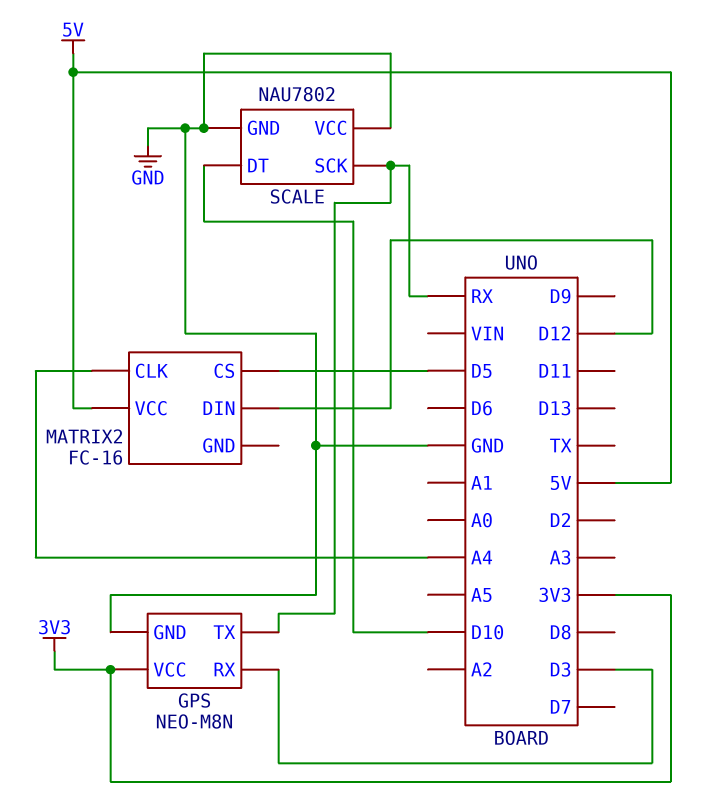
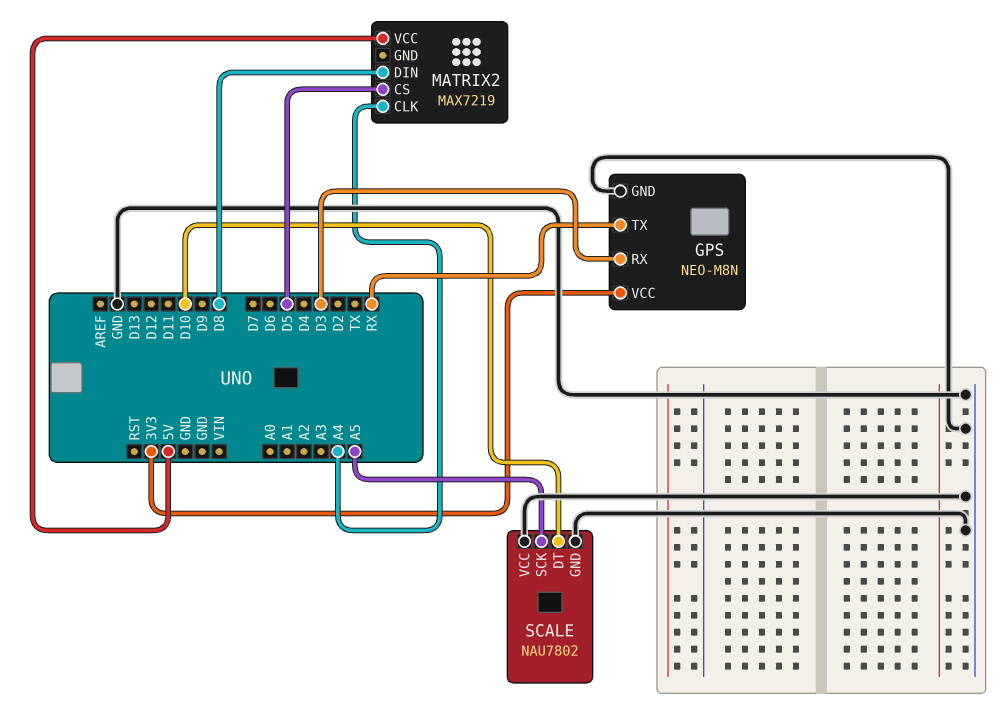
MATRIX2: FC-16 -> MAX7219
MATRIX2 pin DIN: D12 -> D8
SCALE pin SCK: RX -> A5

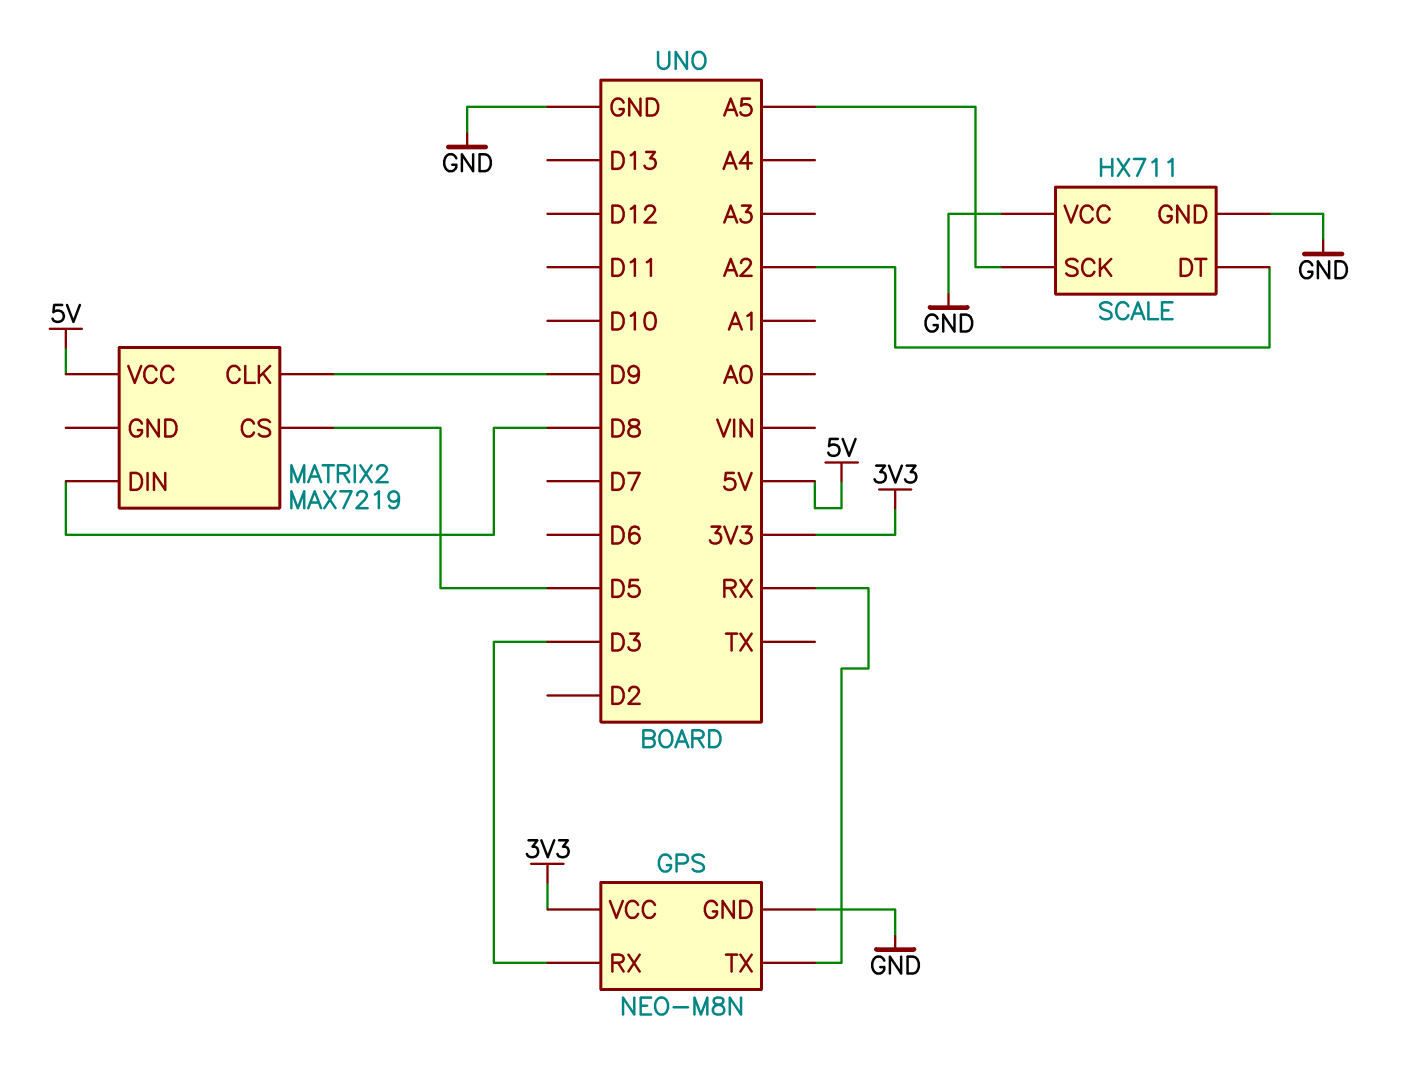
MATRIX2 pin CLK: A4 -> D9
SCALE: NAU7802 -> HX711
SCALE pin DT: D10 -> A2

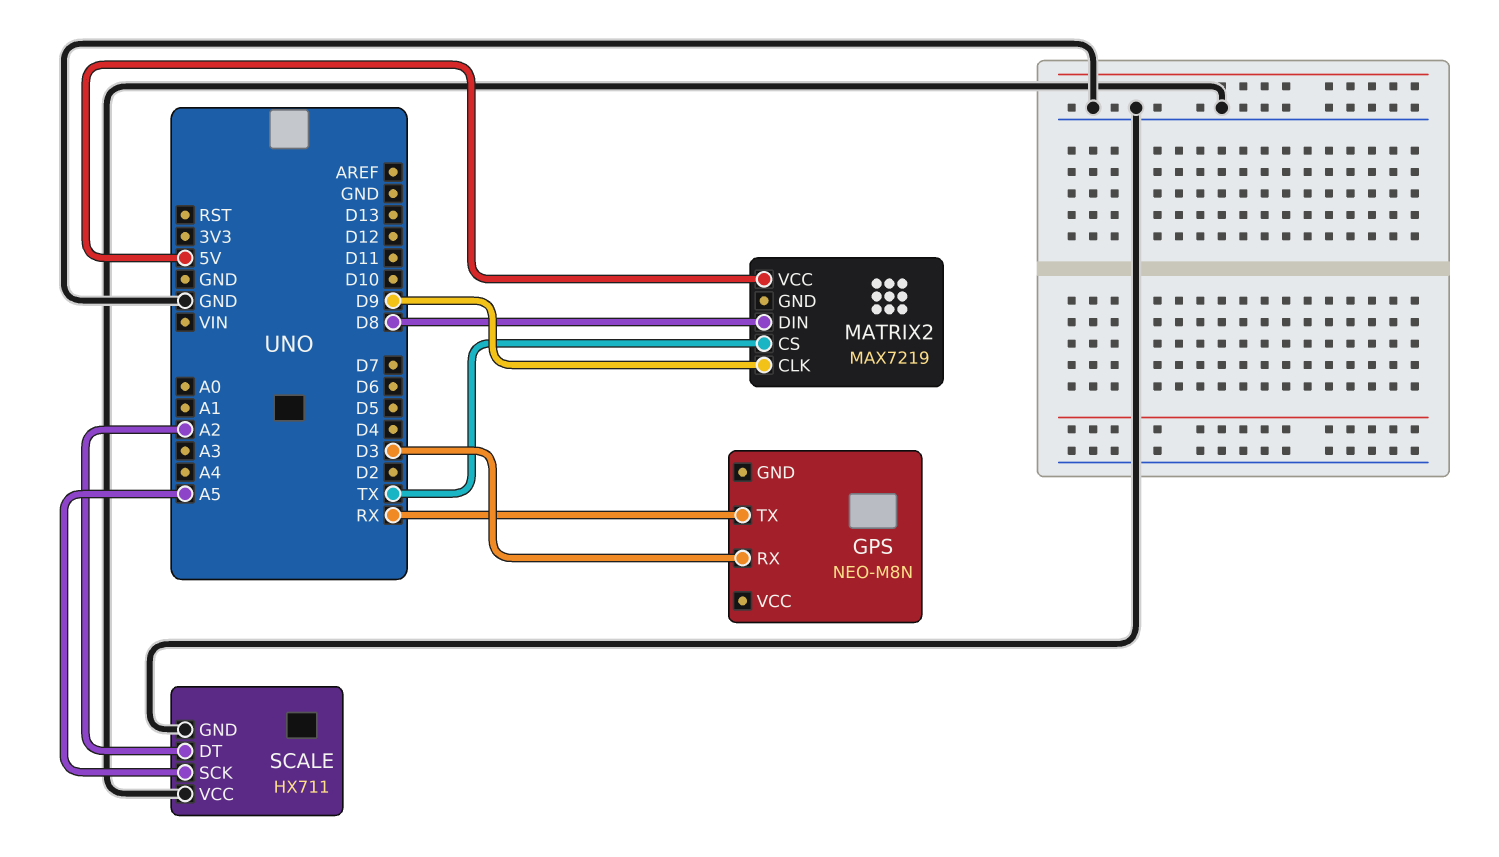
GPS pin GND: GND -> none
GPS pin VCC: 3V3 -> none
MATRIX2 pin CS: D5 -> TX

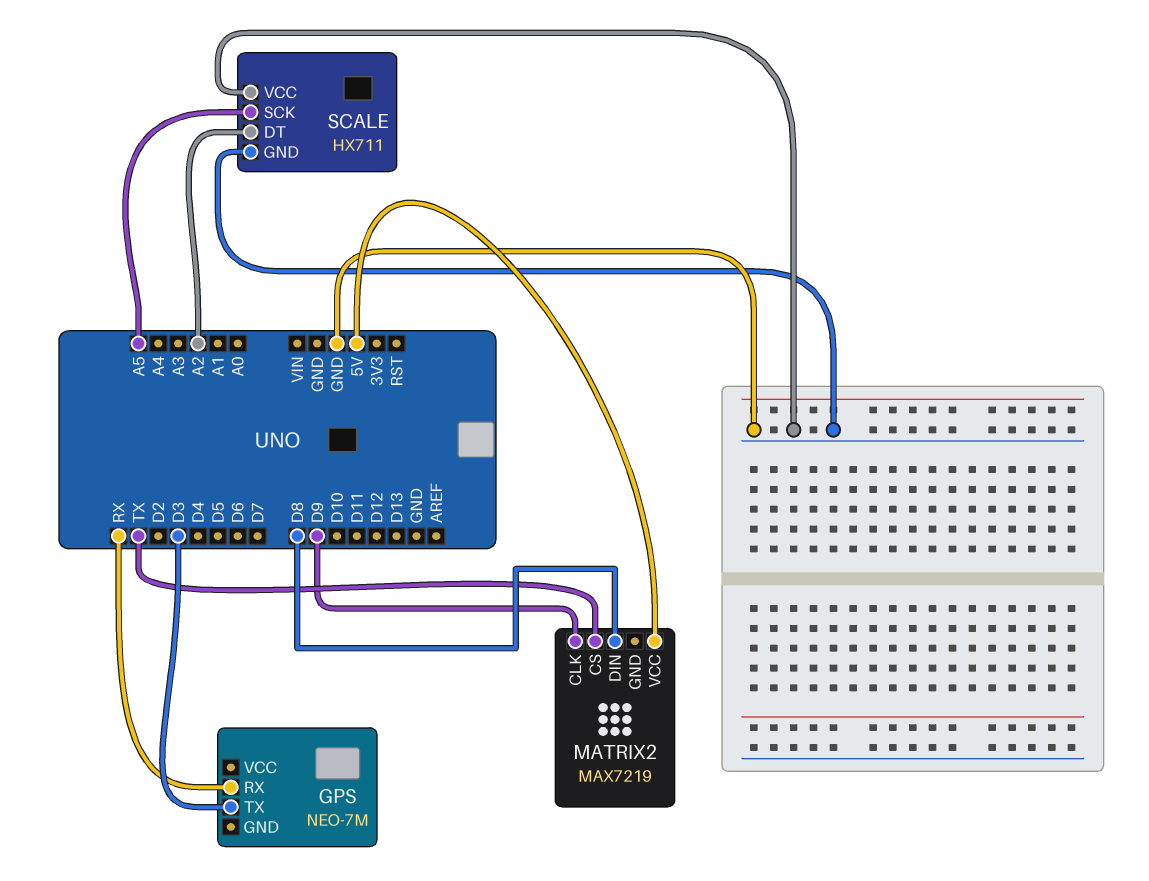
GPS: NEO-M8N -> NEO-7M
GPS pin RX: D3 -> RX
GPS pin TX: RX -> D3

